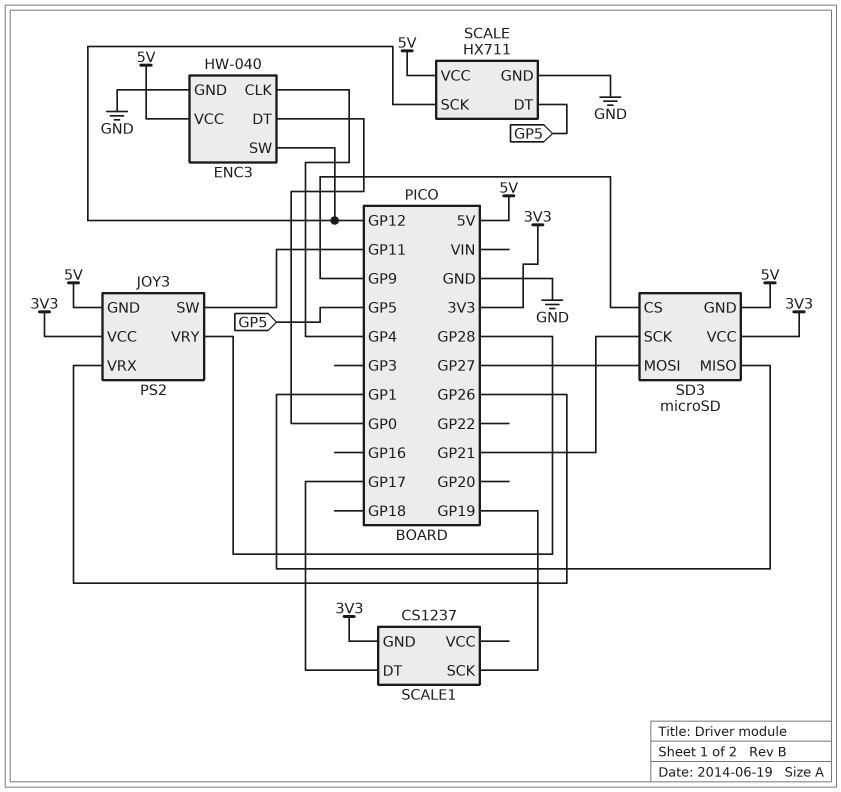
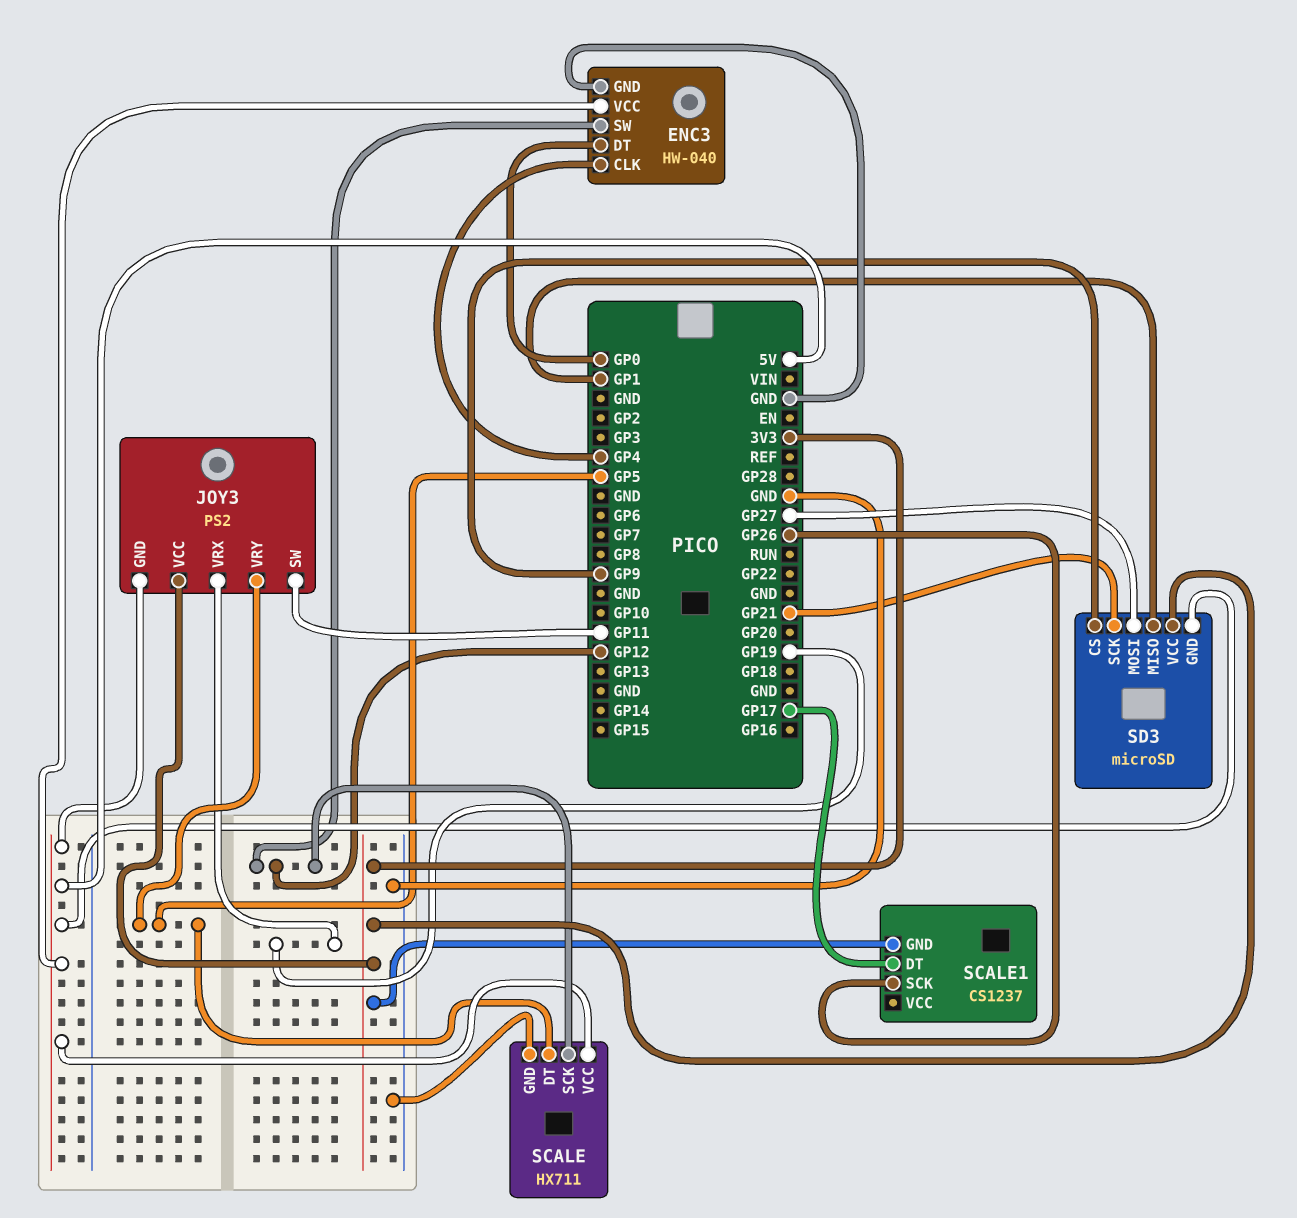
JOY3 pin VRX: GP26 -> GP19
JOY3 pin VRY: GP28 -> GP5
SCALE1 pin SCK: GP19 -> GP26

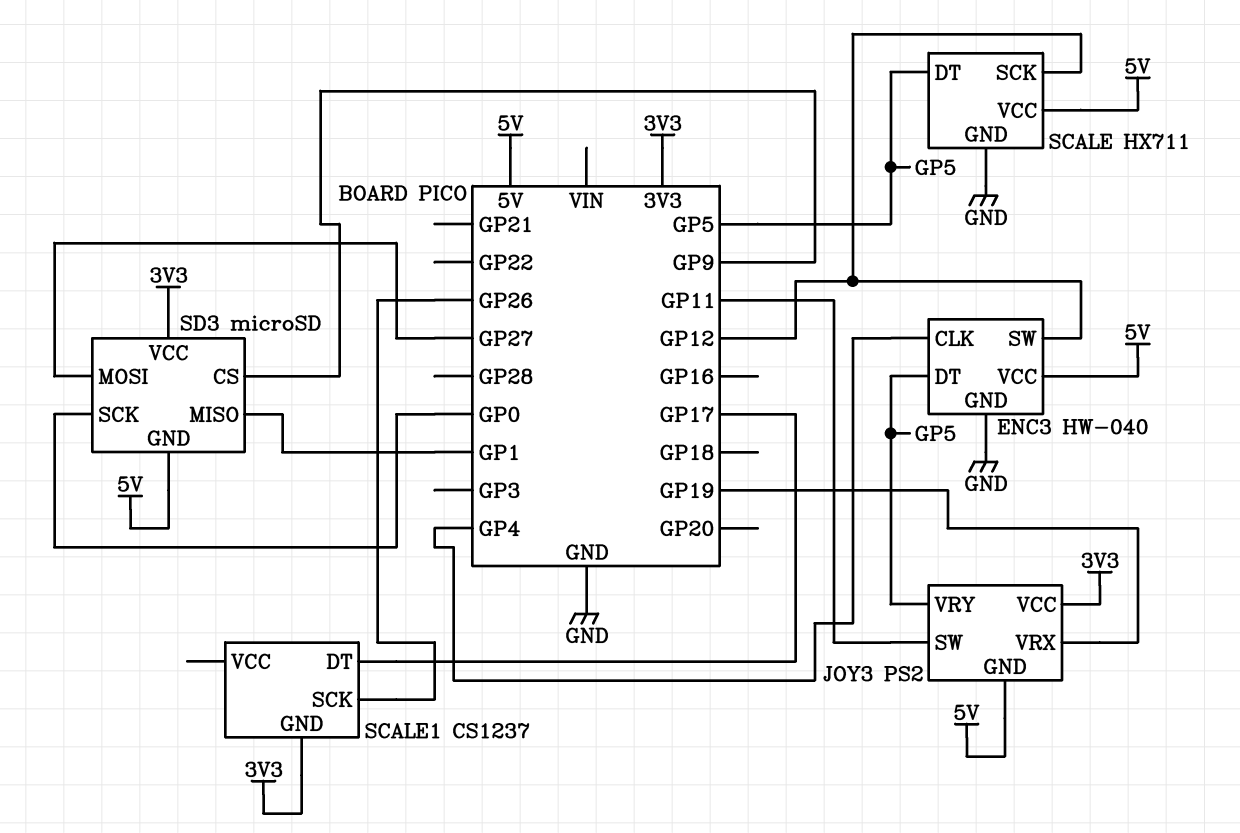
ENC3 pin DT: GP0 -> GP5
SD3 pin SCK: GP21 -> GP0

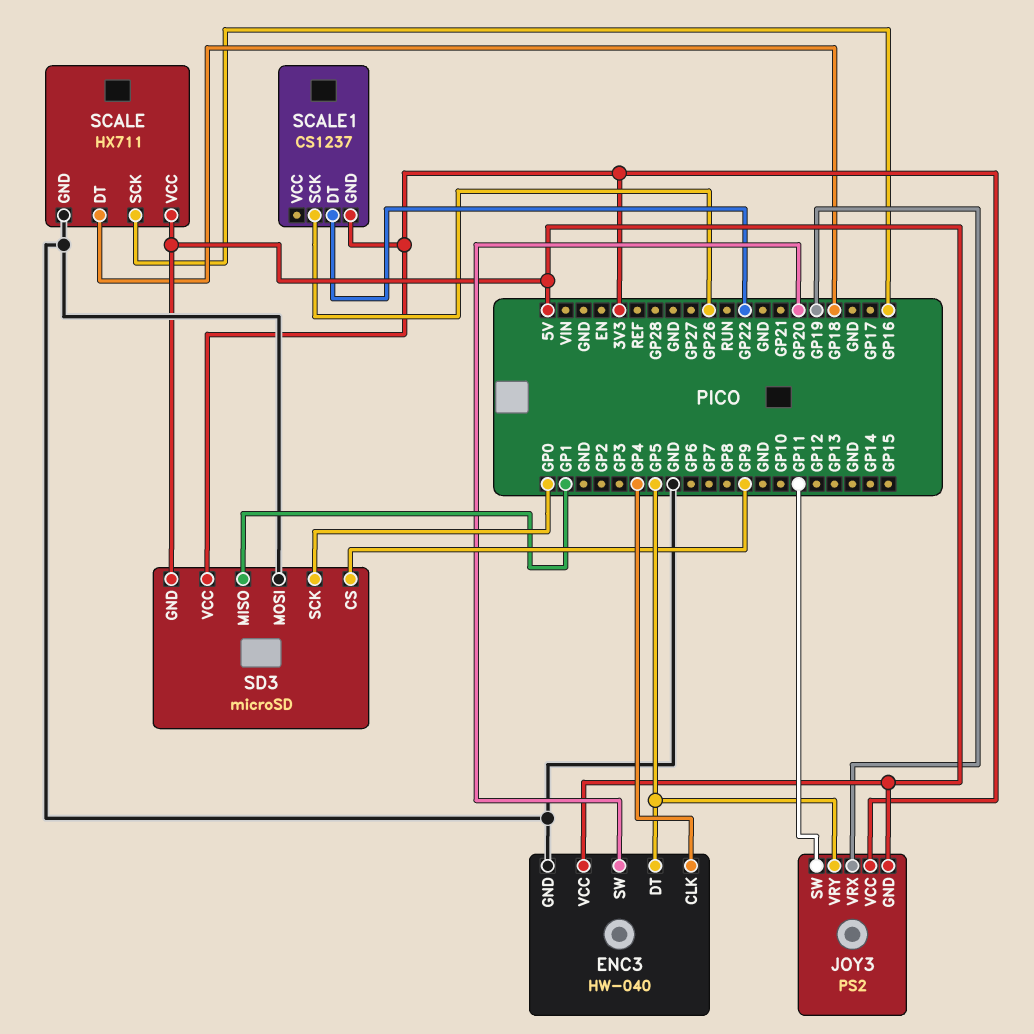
ENC3 pin SW: GP12 -> GP20
SCALE pin DT: GP5 -> GP18
SCALE pin SCK: GP12 -> GP16
SCALE1 pin DT: GP17 -> GP22
SD3 pin MOSI: GP27 -> GND

